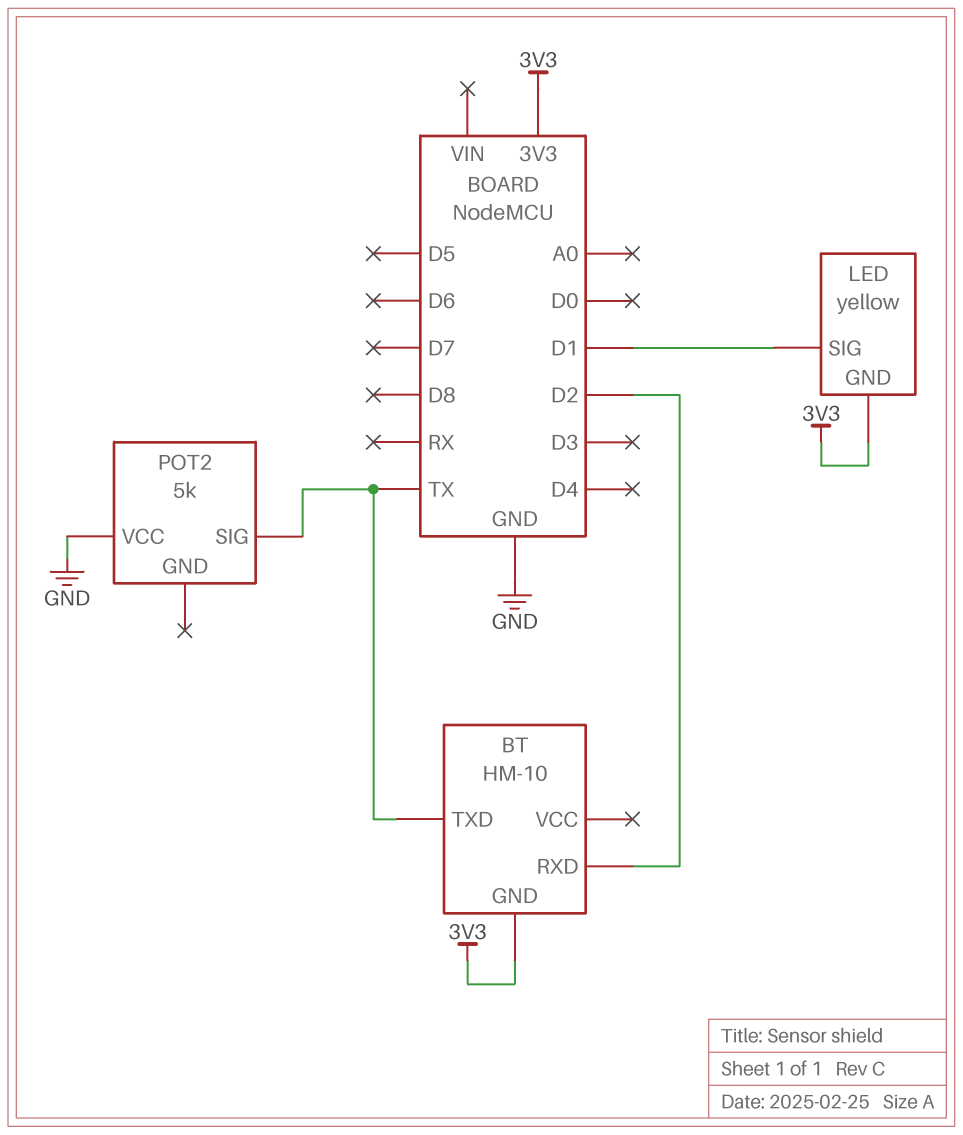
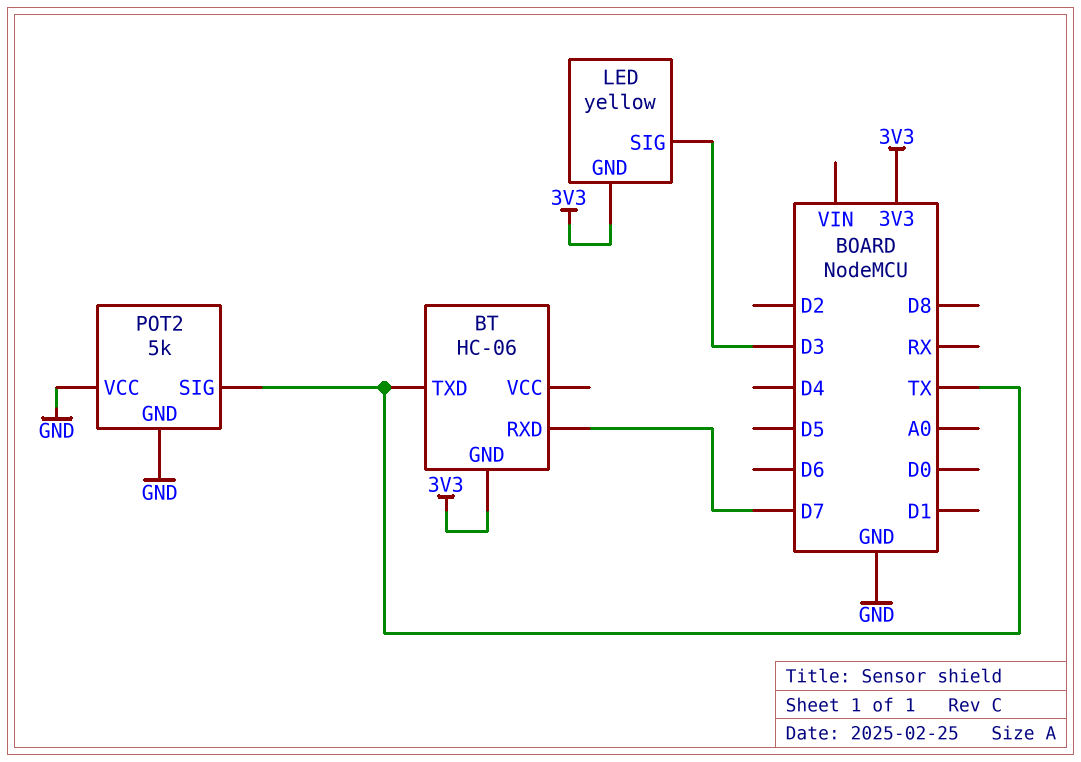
BT: HM-10 -> HC-06
BT pin RXD: D2 -> D7
LED pin SIG: D1 -> D3
POT2 pin GND: none -> GND

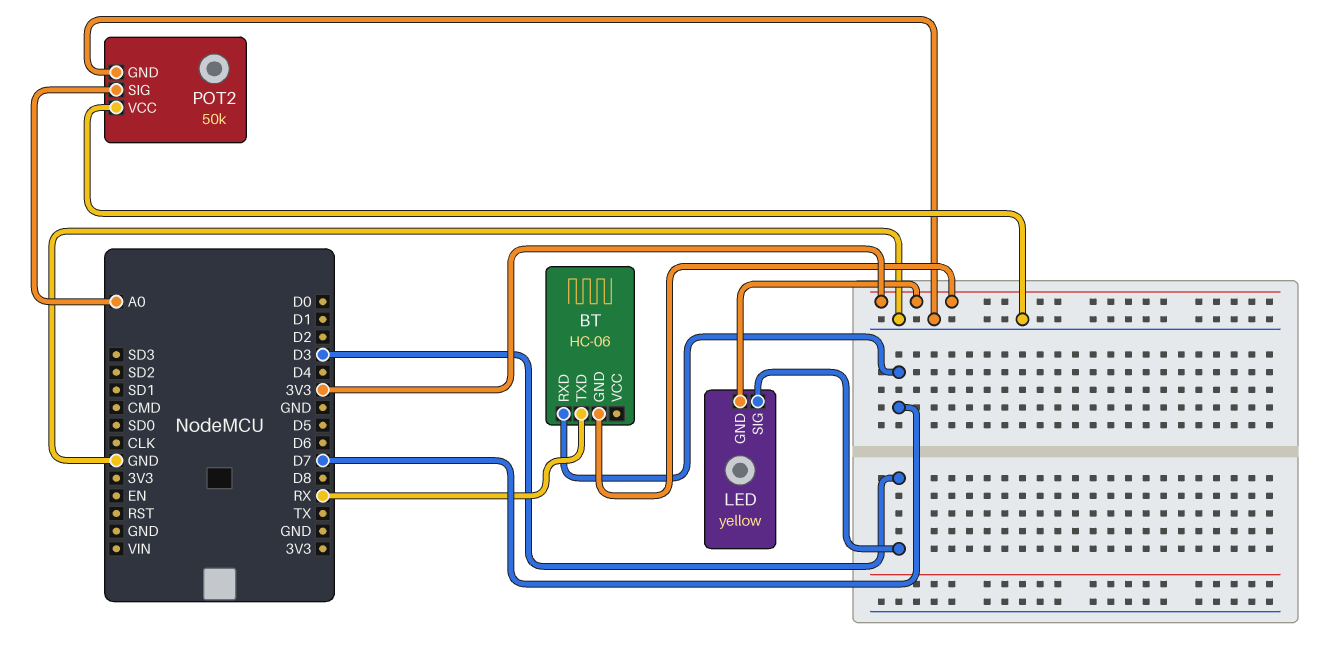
BT pin TXD: TX -> RX
POT2: 5k -> 50k
POT2 pin SIG: TX -> A0

